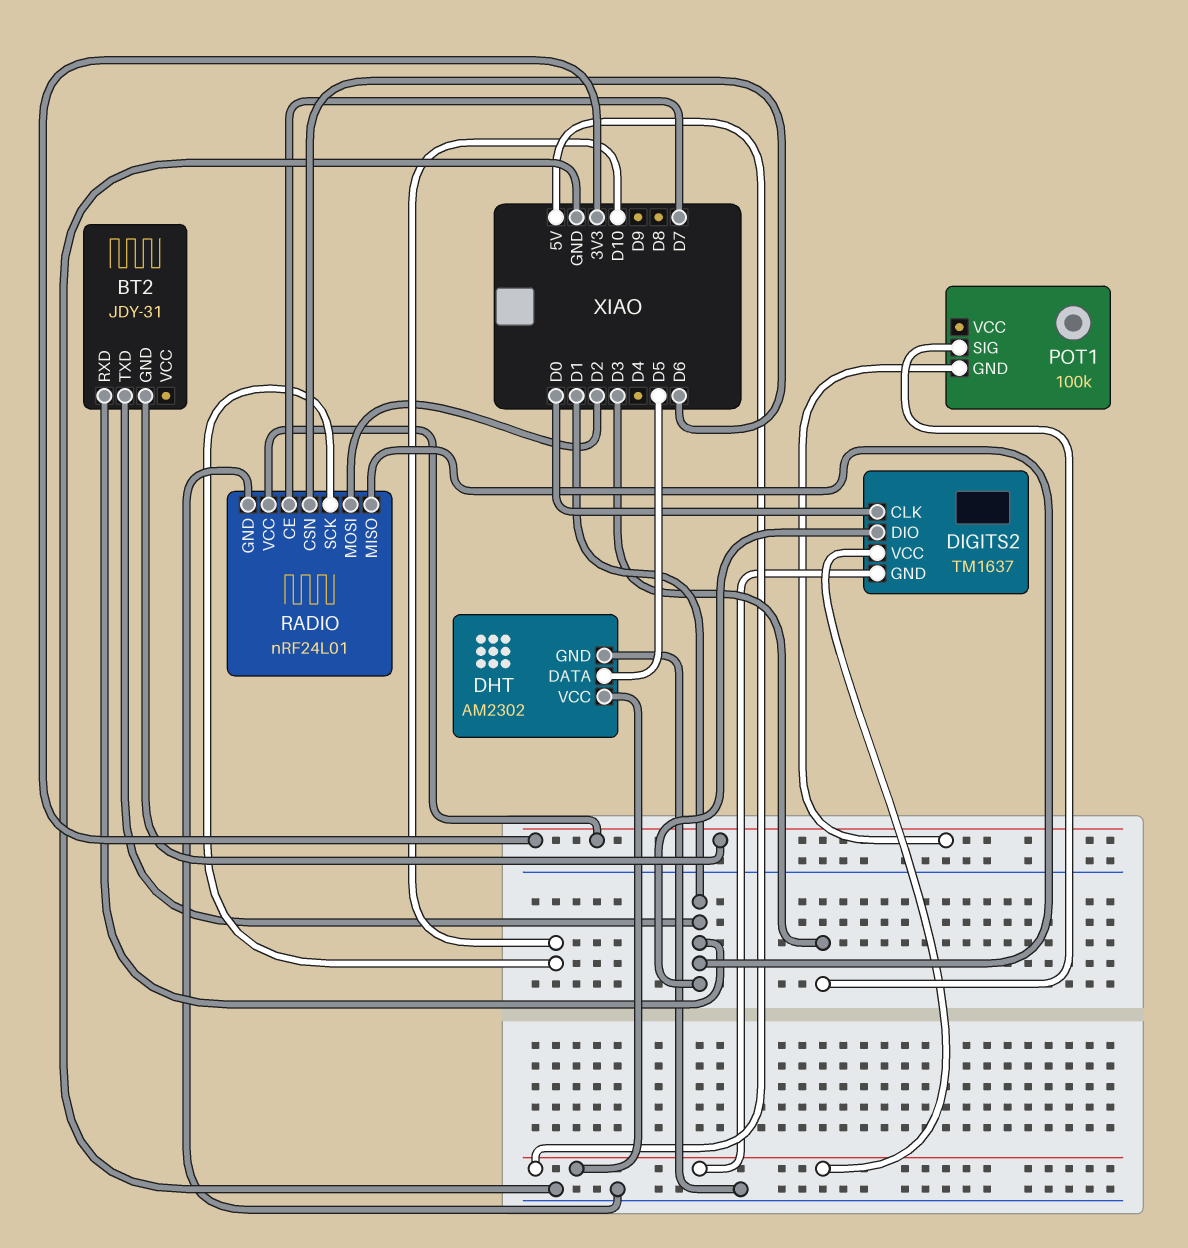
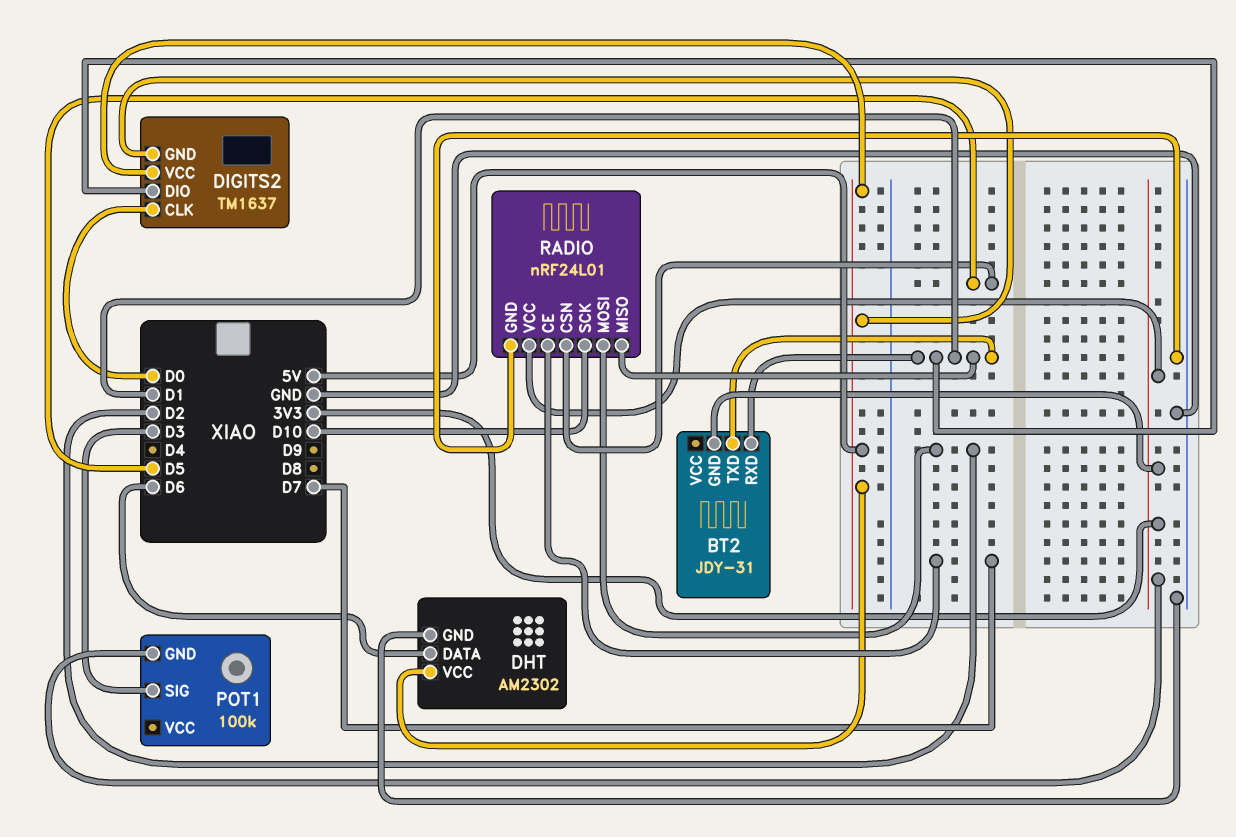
DHT pin DATA: D5 -> D6
RADIO pin CSN: D6 -> D5

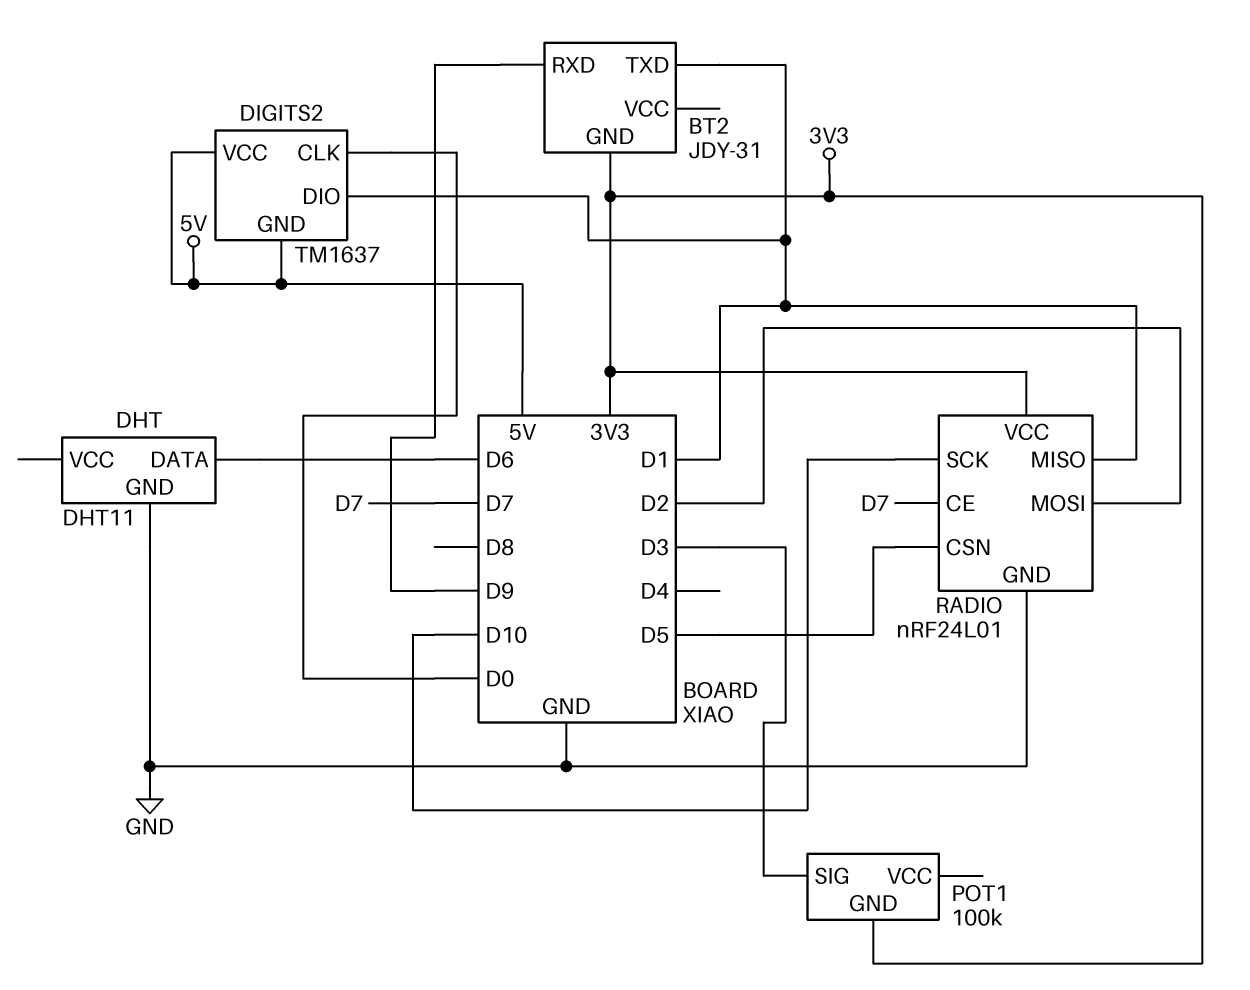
BT2 pin RXD: D1 -> D9
DHT: AM2302 -> DHT11
DHT pin VCC: 5V -> none

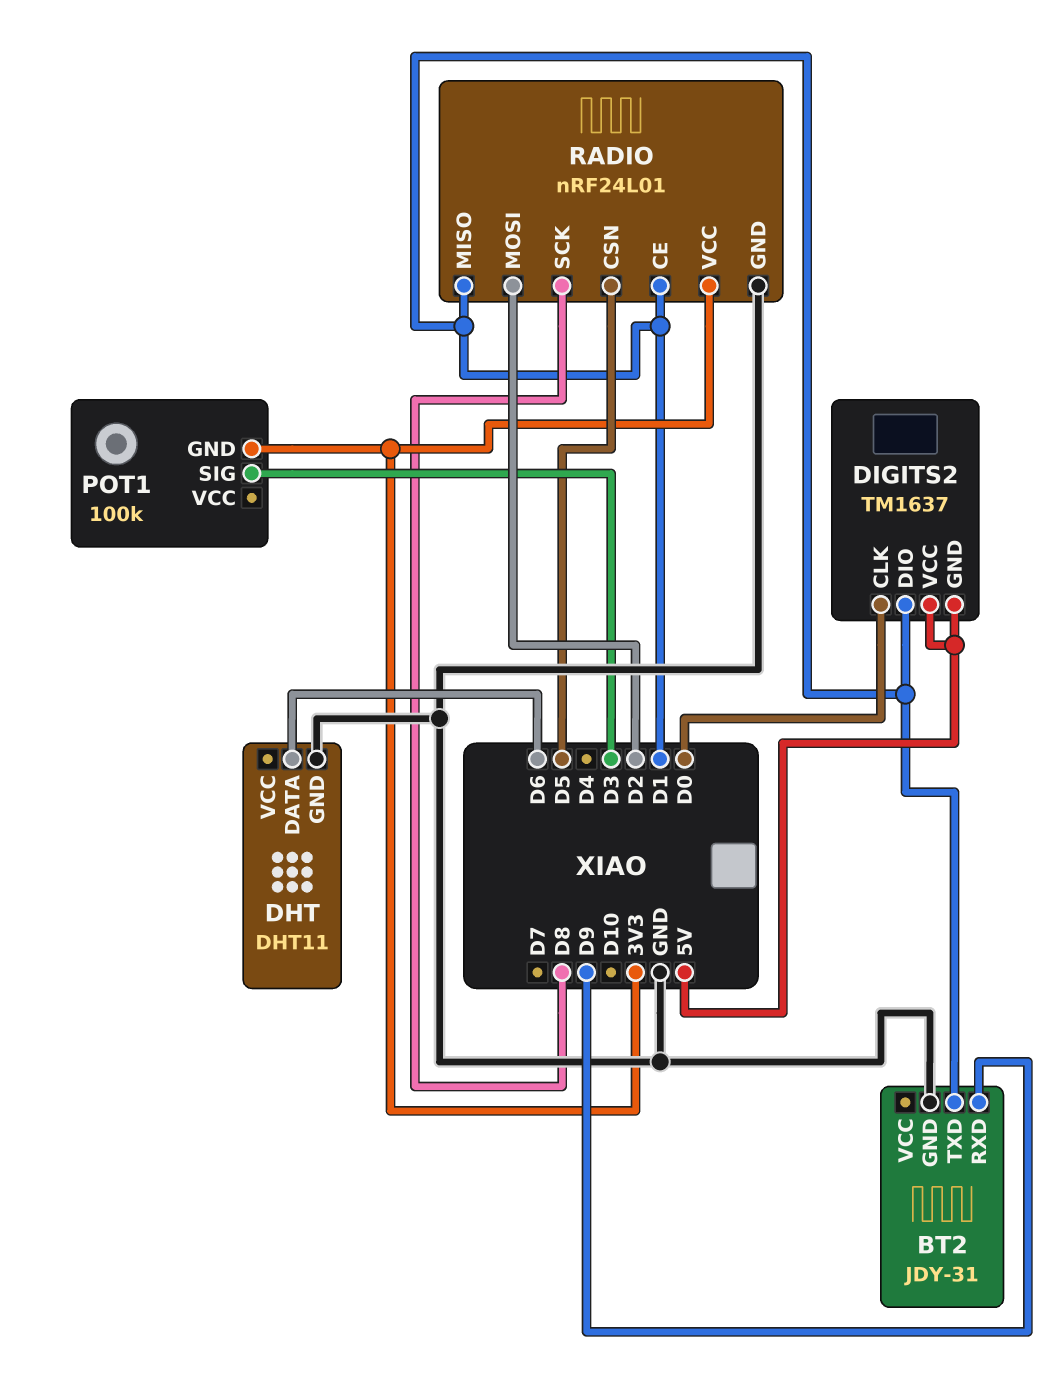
BT2 pin GND: 3V3 -> GND
RADIO pin CE: D7 -> D1
RADIO pin SCK: D10 -> D8

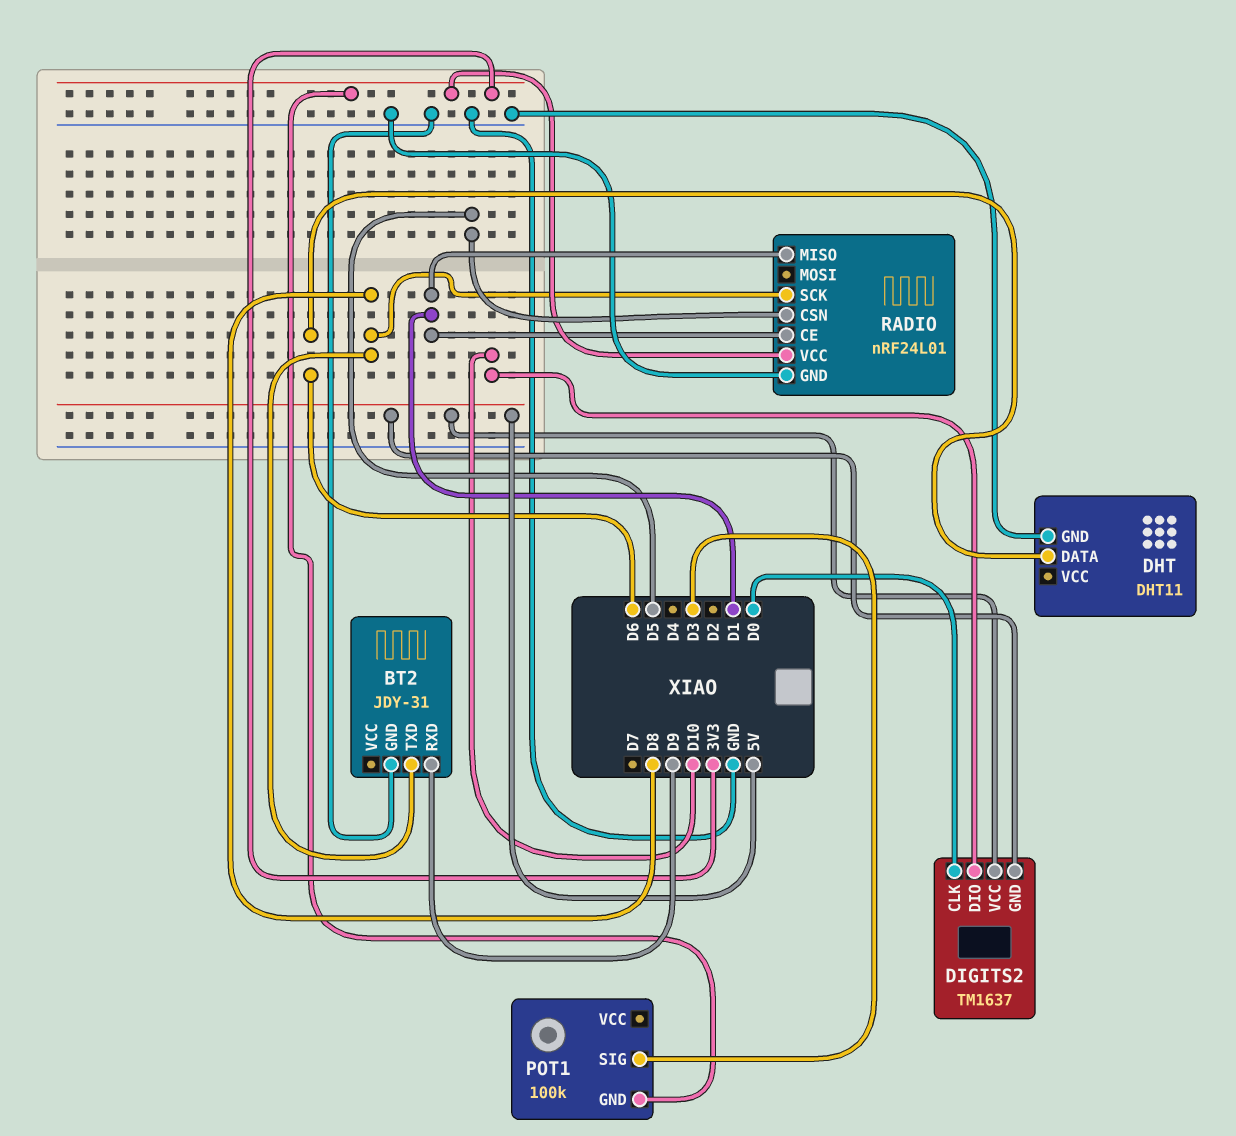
BT2 pin TXD: D1 -> D8
DIGITS2 pin DIO: D1 -> D10
RADIO pin MOSI: D2 -> none

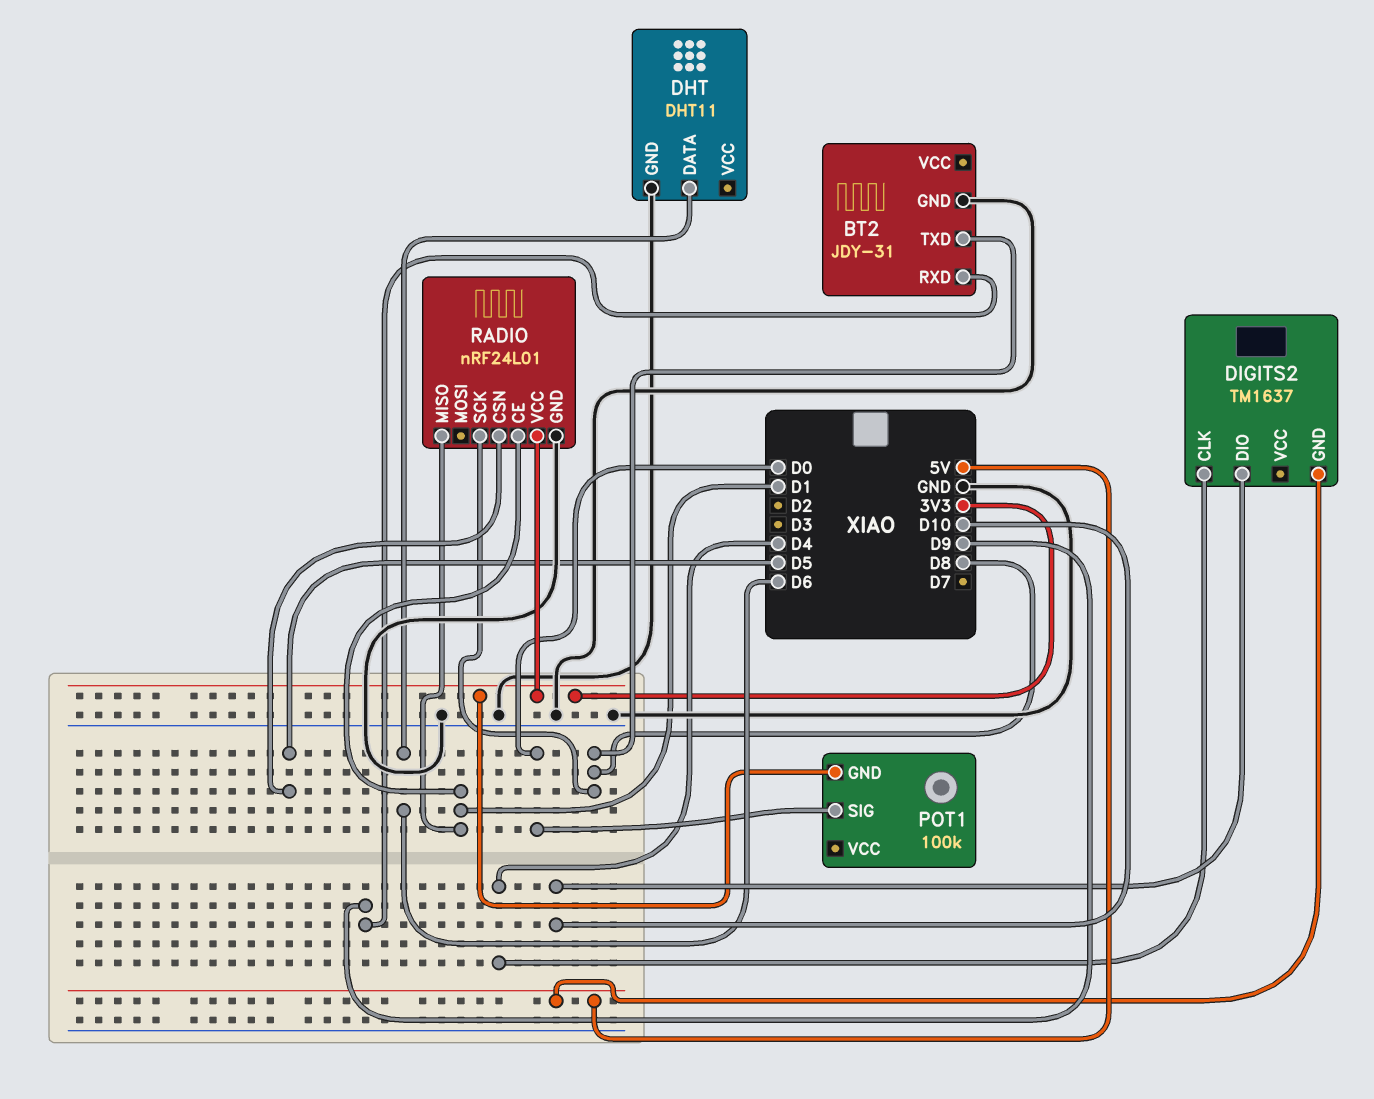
DIGITS2 pin CLK: D0 -> D4
DIGITS2 pin VCC: 5V -> none
POT1 pin SIG: D3 -> D0

